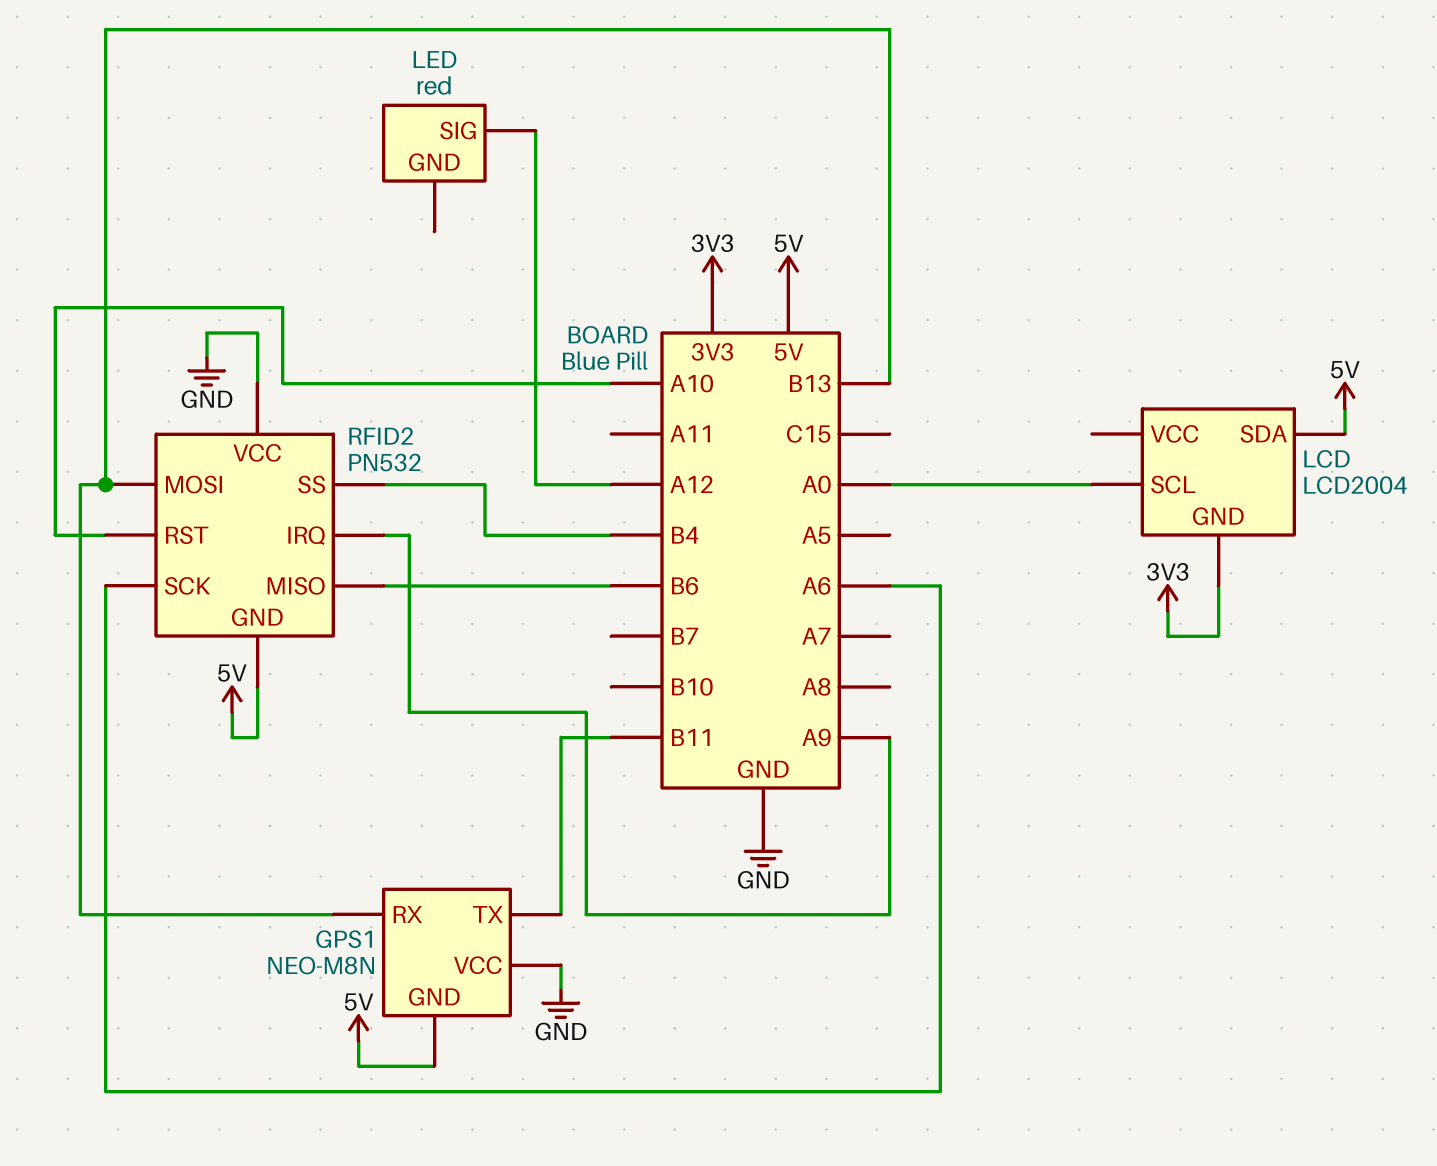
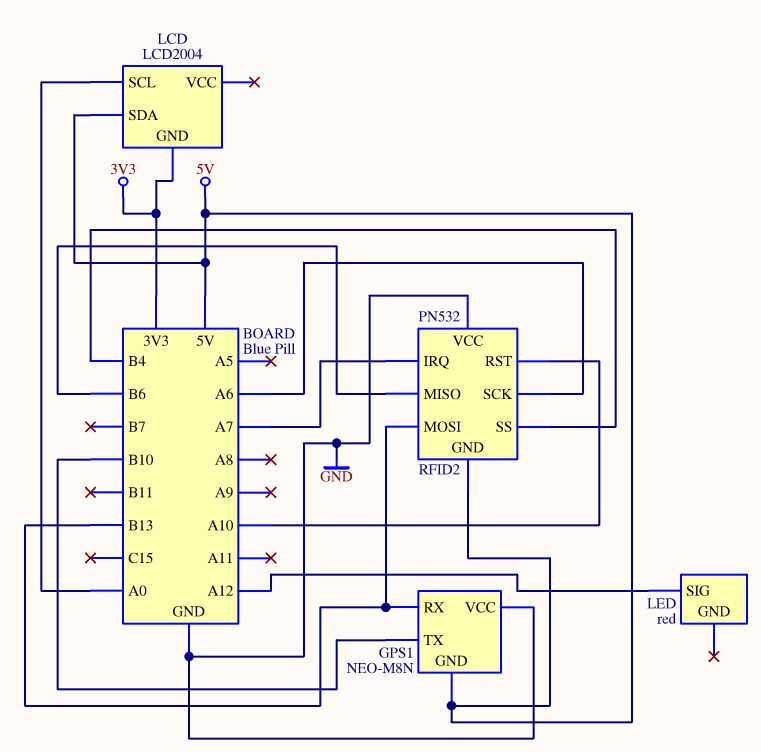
GPS1 pin TX: B11 -> B10
RFID2 pin IRQ: A9 -> A7

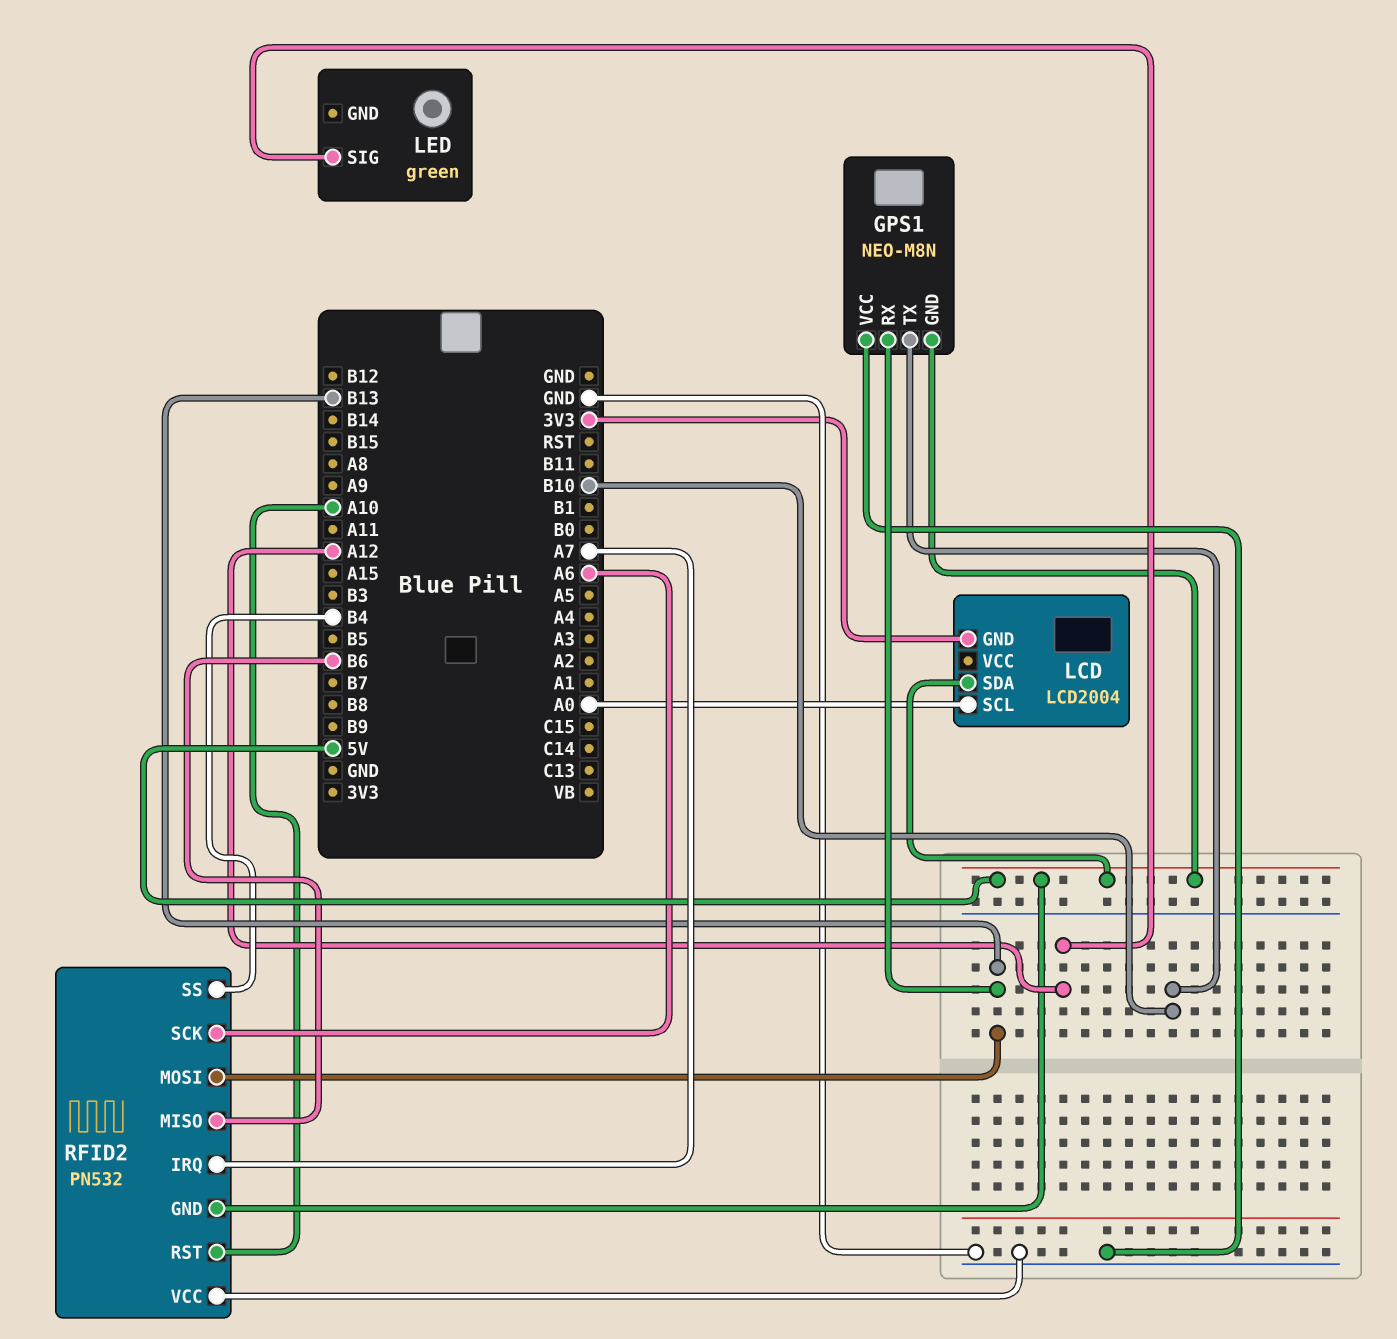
LED: red -> green

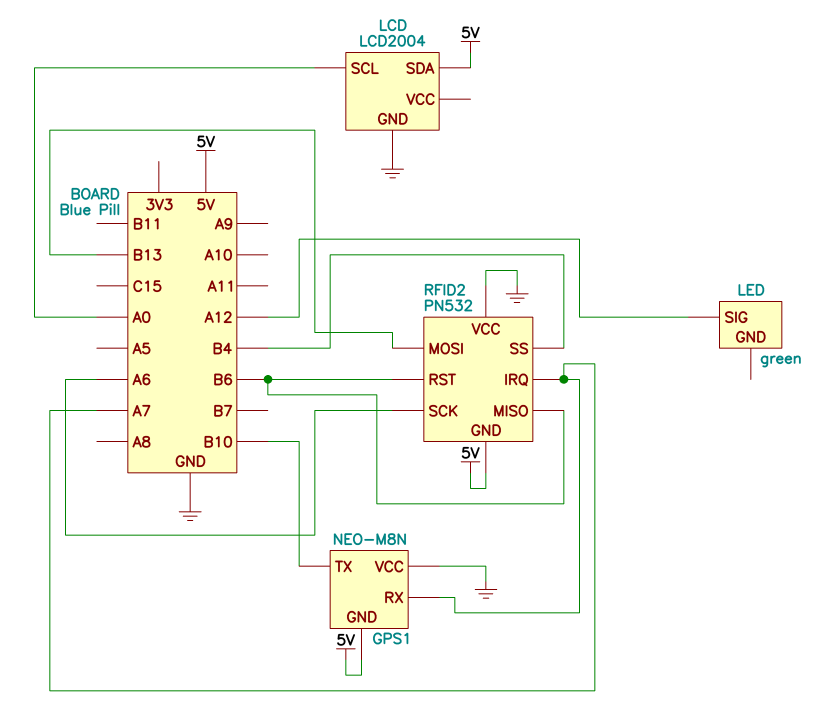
GPS1 pin RX: B13 -> A7
LCD pin GND: 3V3 -> GND
RFID2 pin RST: A10 -> B6

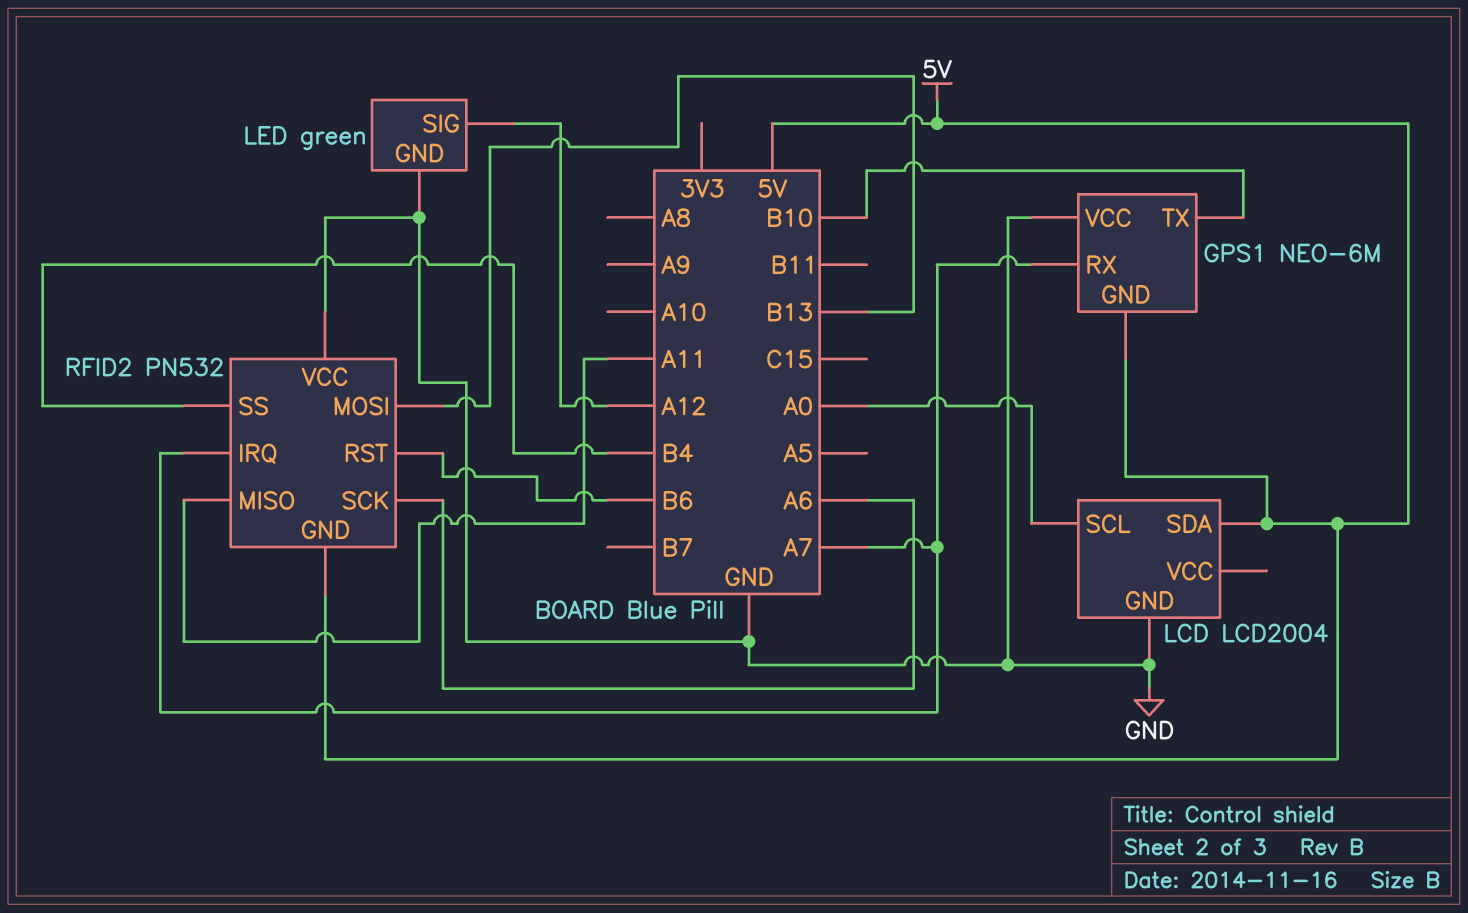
GPS1: NEO-M8N -> NEO-6M
LED pin GND: none -> GND
RFID2 pin MISO: B6 -> A11

